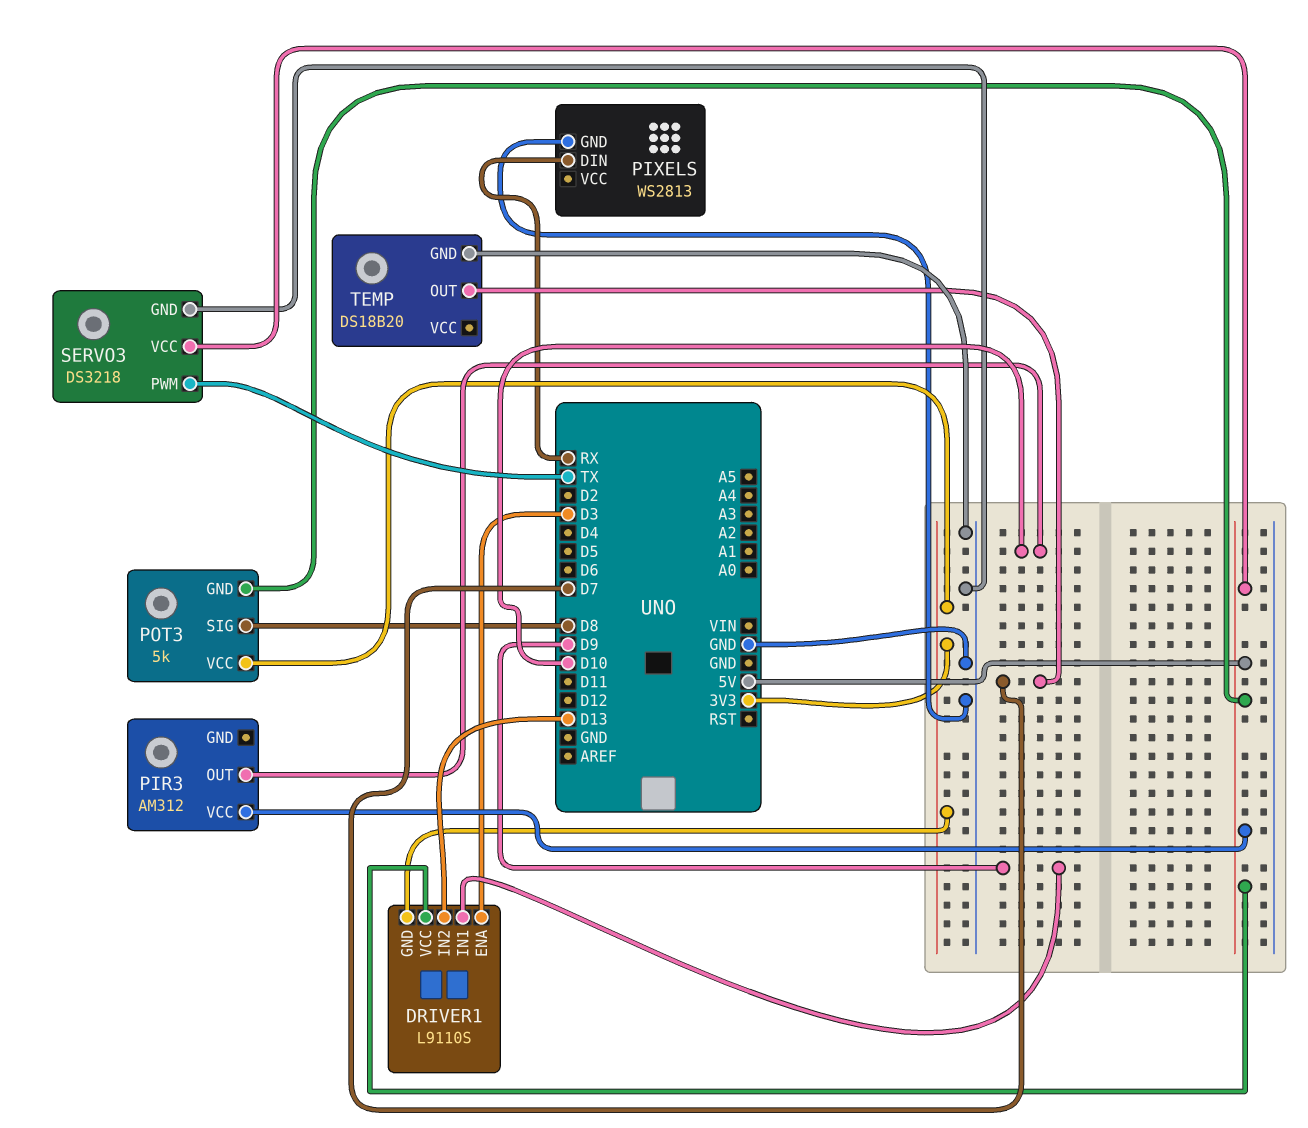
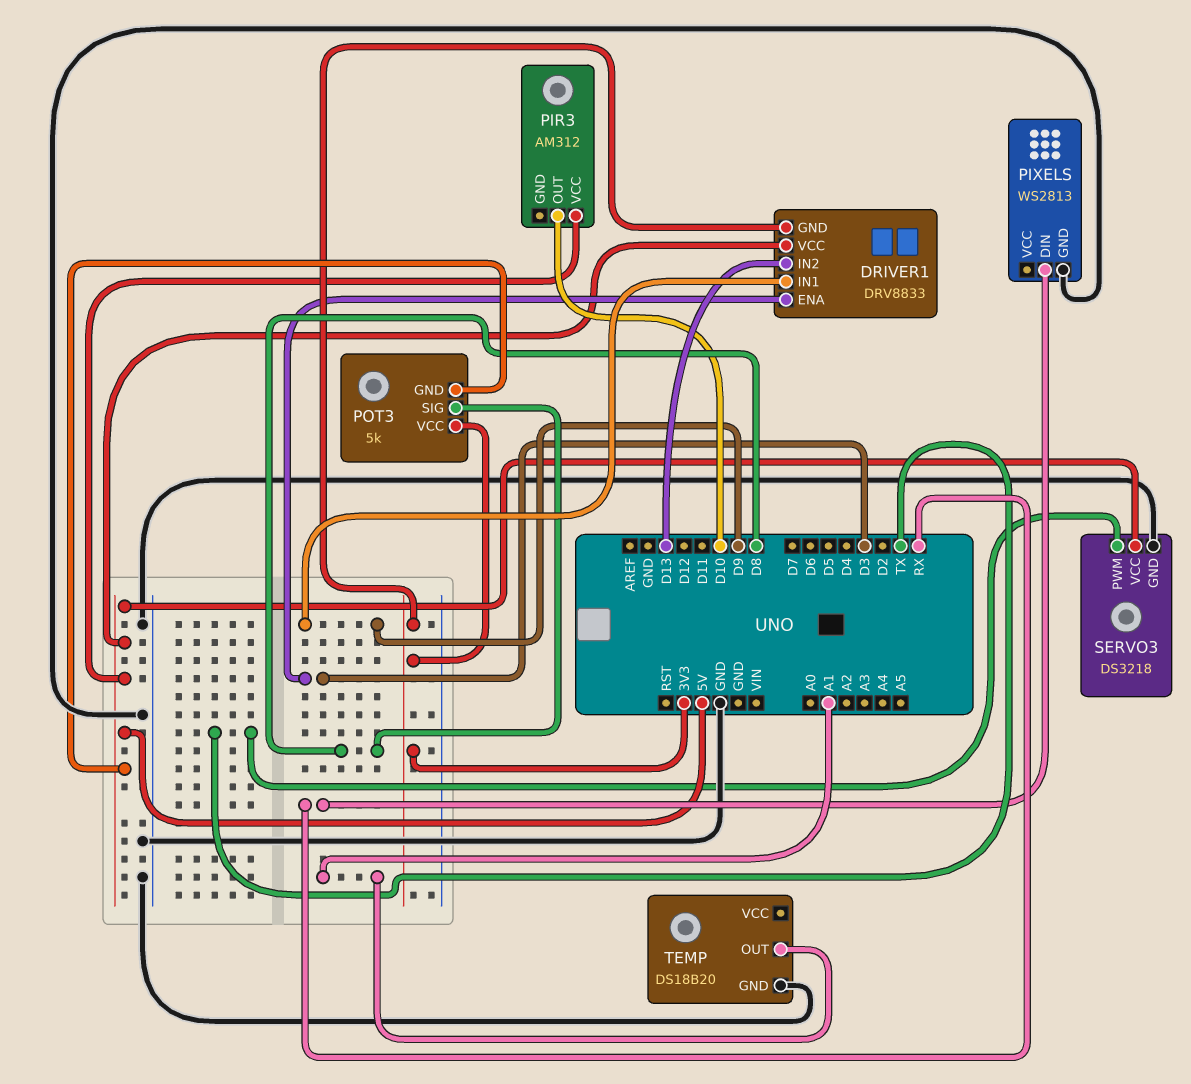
DRIVER1: L9110S -> DRV8833
TEMP pin OUT: D7 -> A1

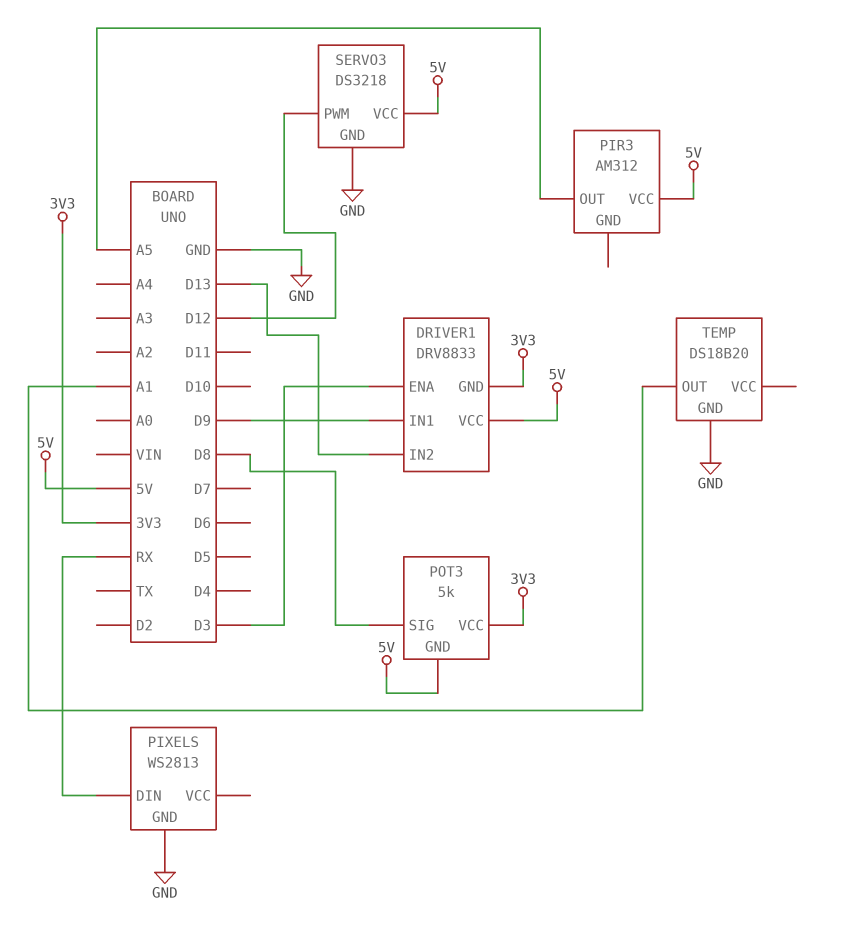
PIR3 pin OUT: D10 -> A5
SERVO3 pin PWM: TX -> D12

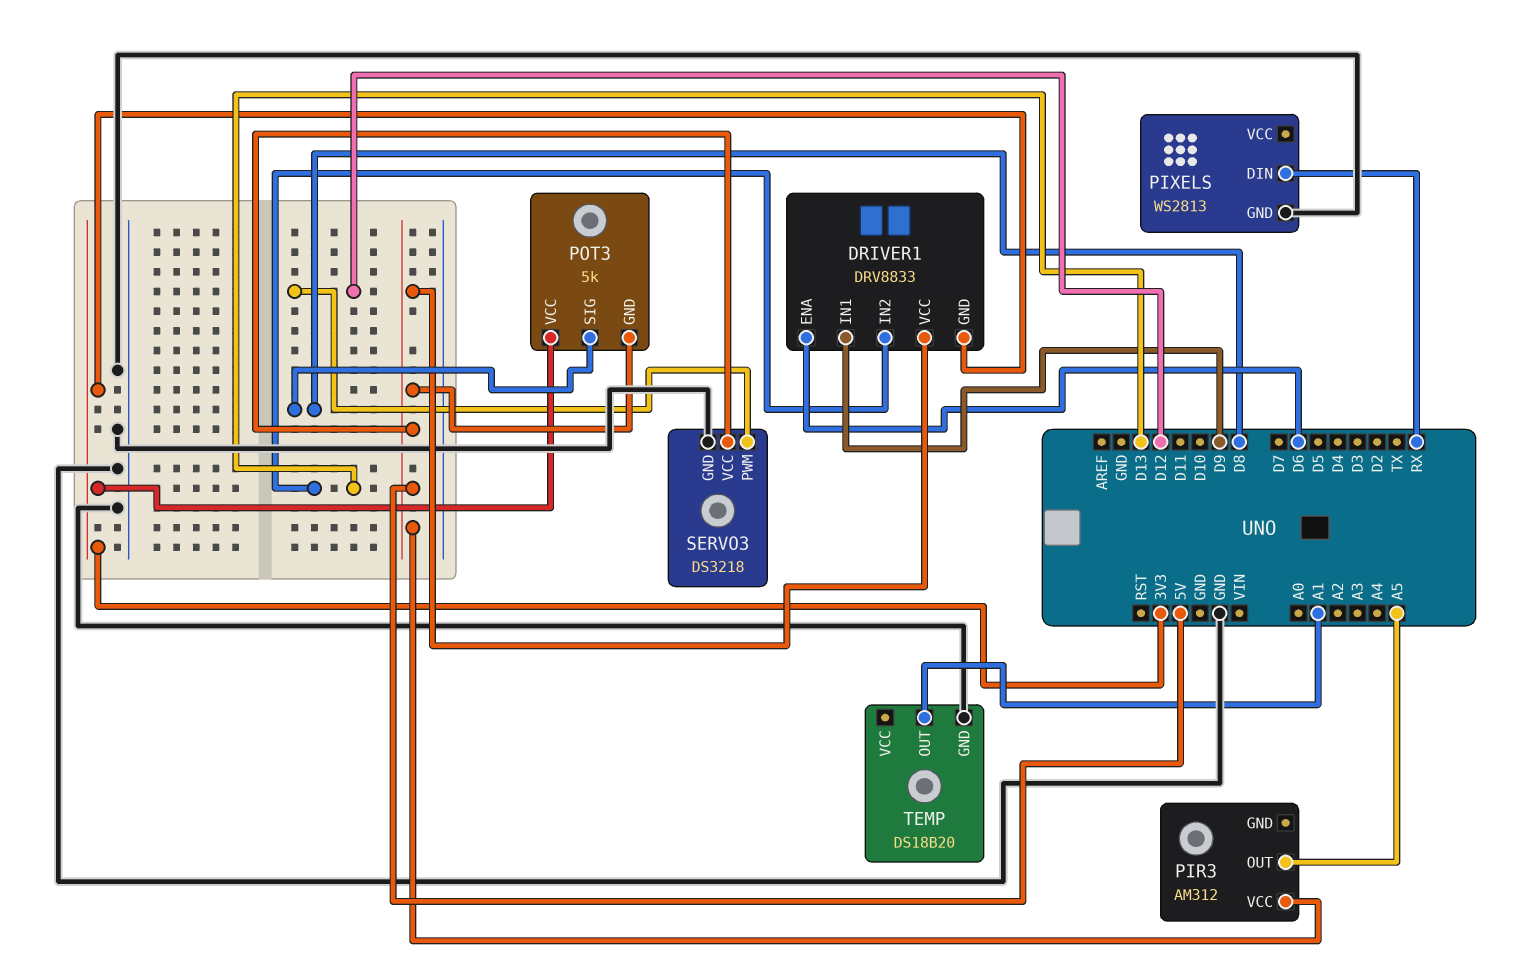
DRIVER1 pin ENA: D3 -> D6

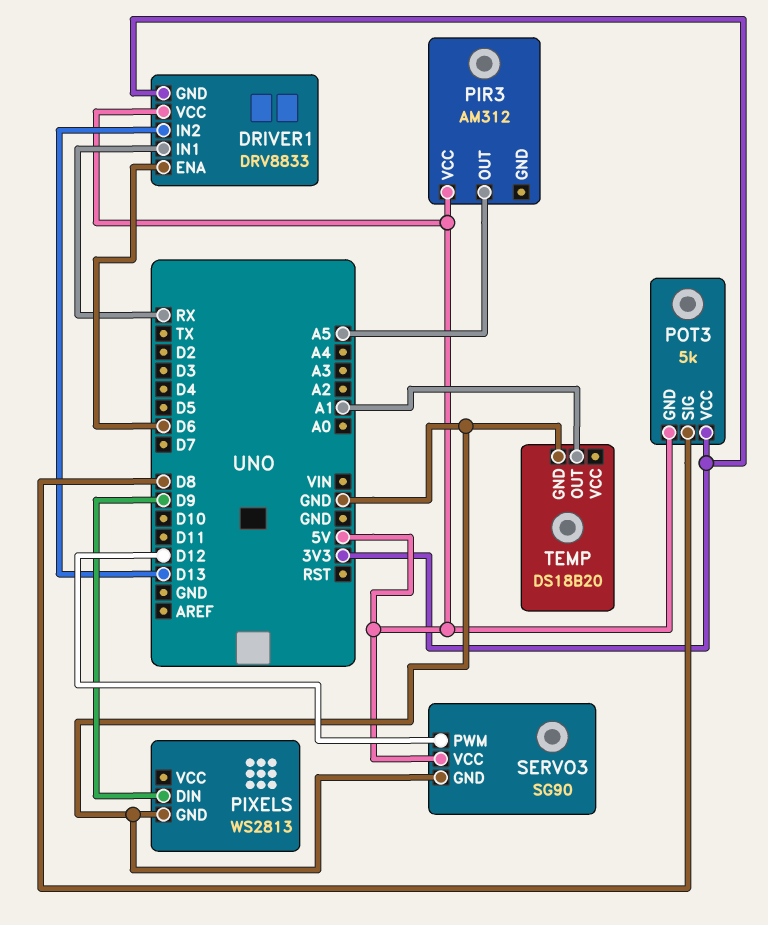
DRIVER1 pin IN1: D9 -> RX
PIXELS pin DIN: RX -> D9
SERVO3: DS3218 -> SG90

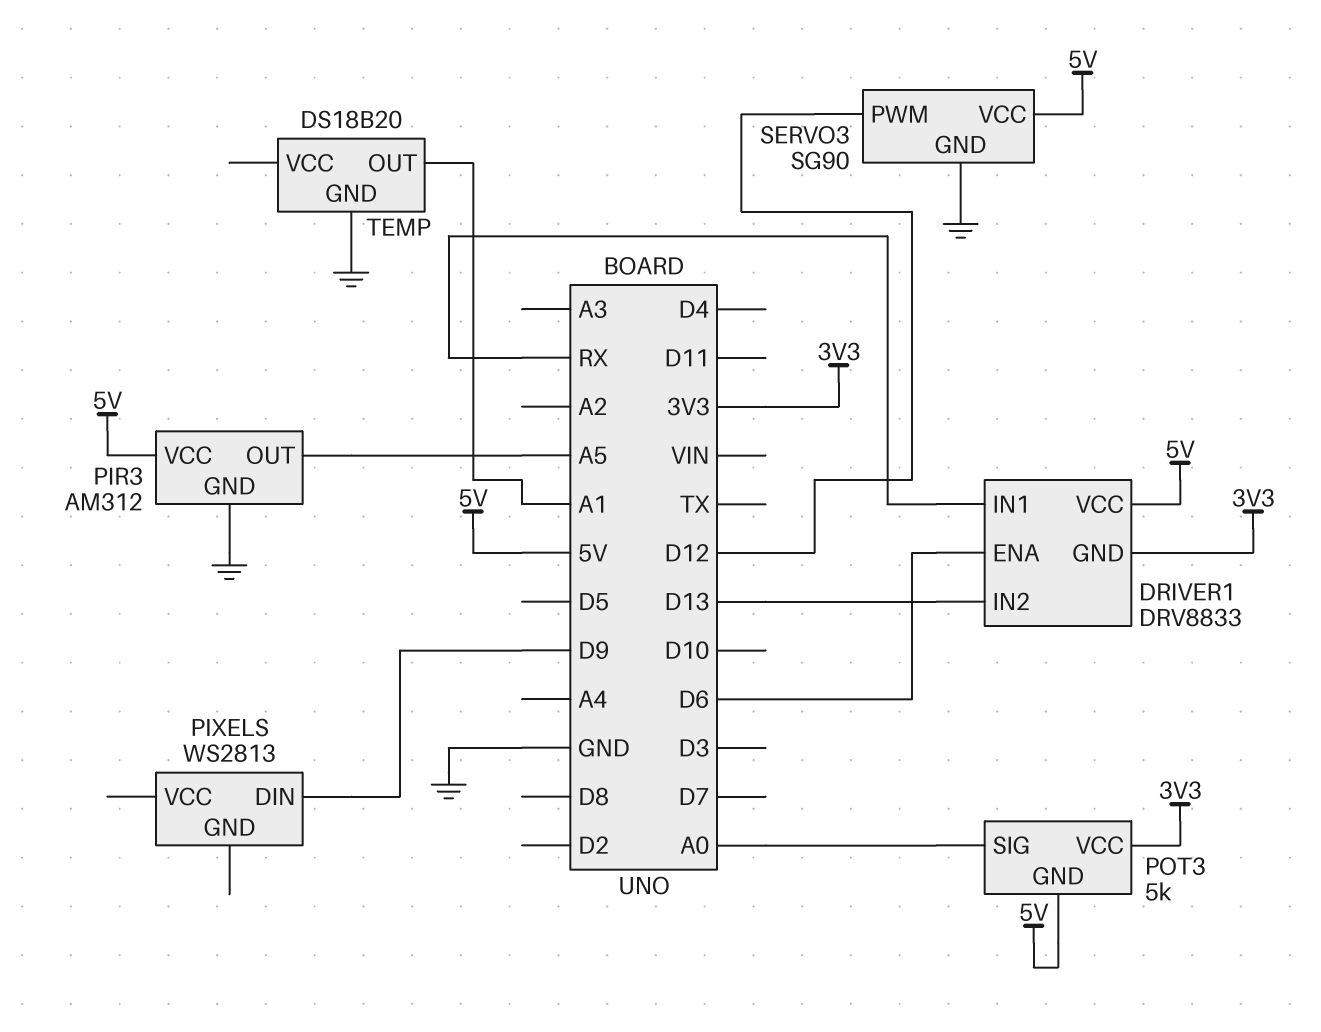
PIR3 pin GND: none -> GND
PIXELS pin GND: GND -> none
POT3 pin SIG: D8 -> A0

